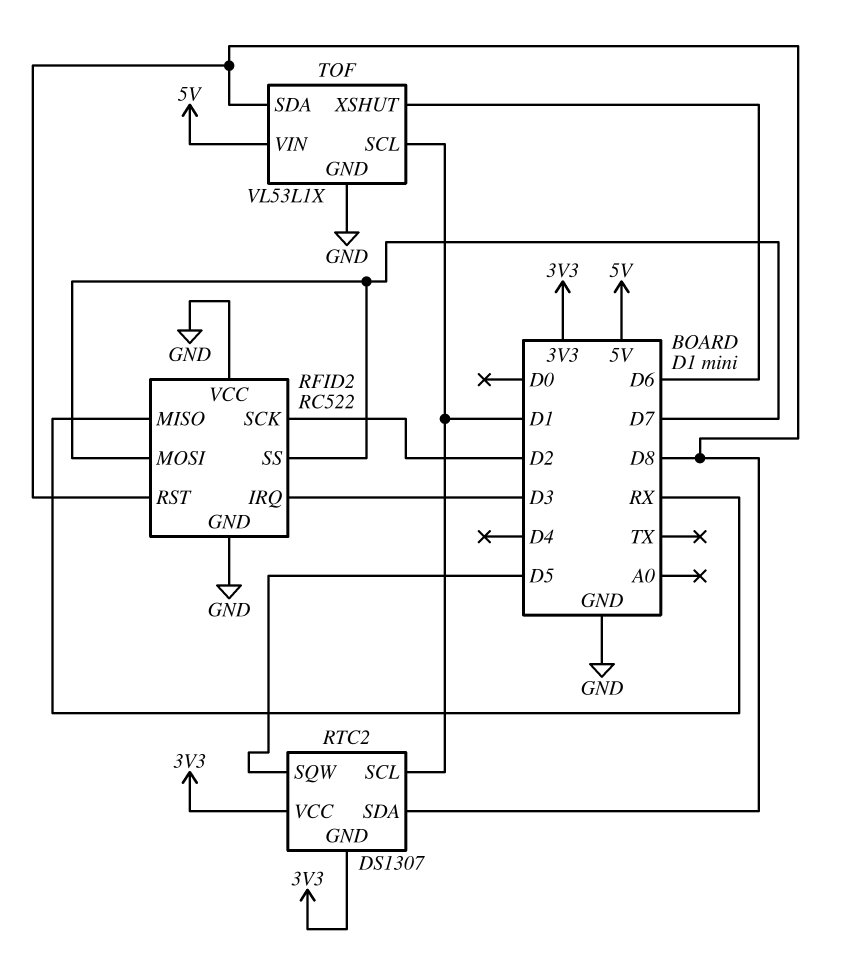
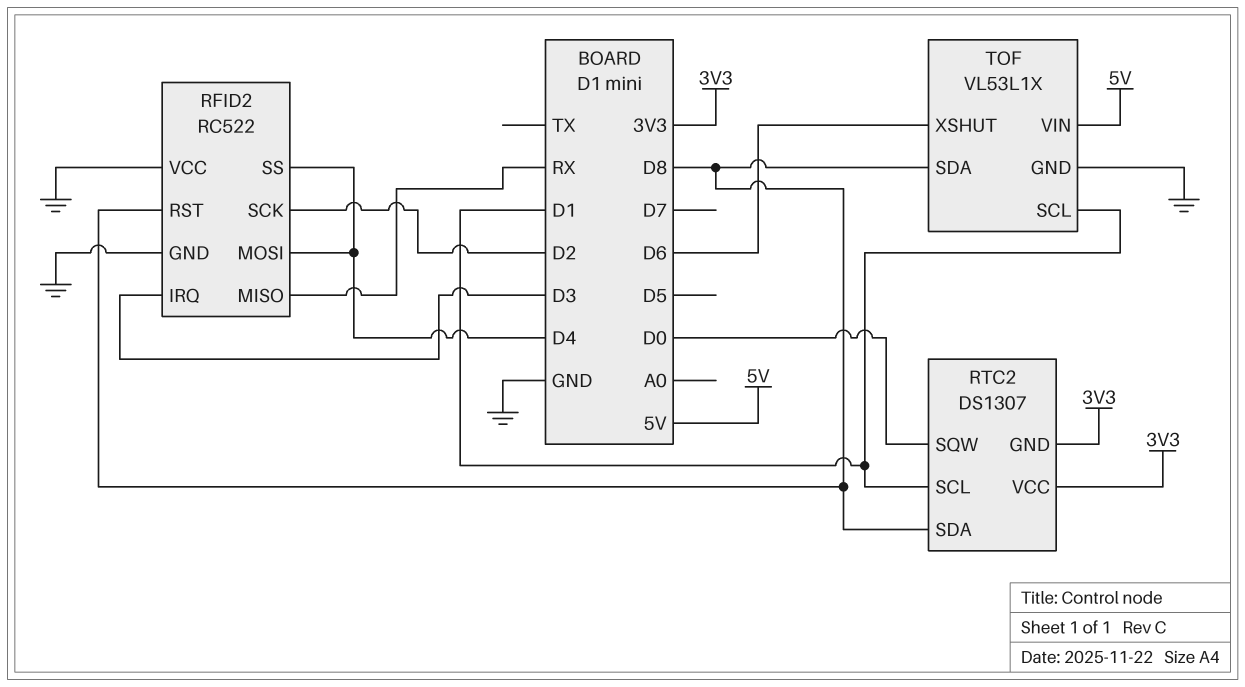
RFID2 pin MOSI: D7 -> D4
RFID2 pin SS: D7 -> D4
RTC2 pin SQW: D5 -> D0

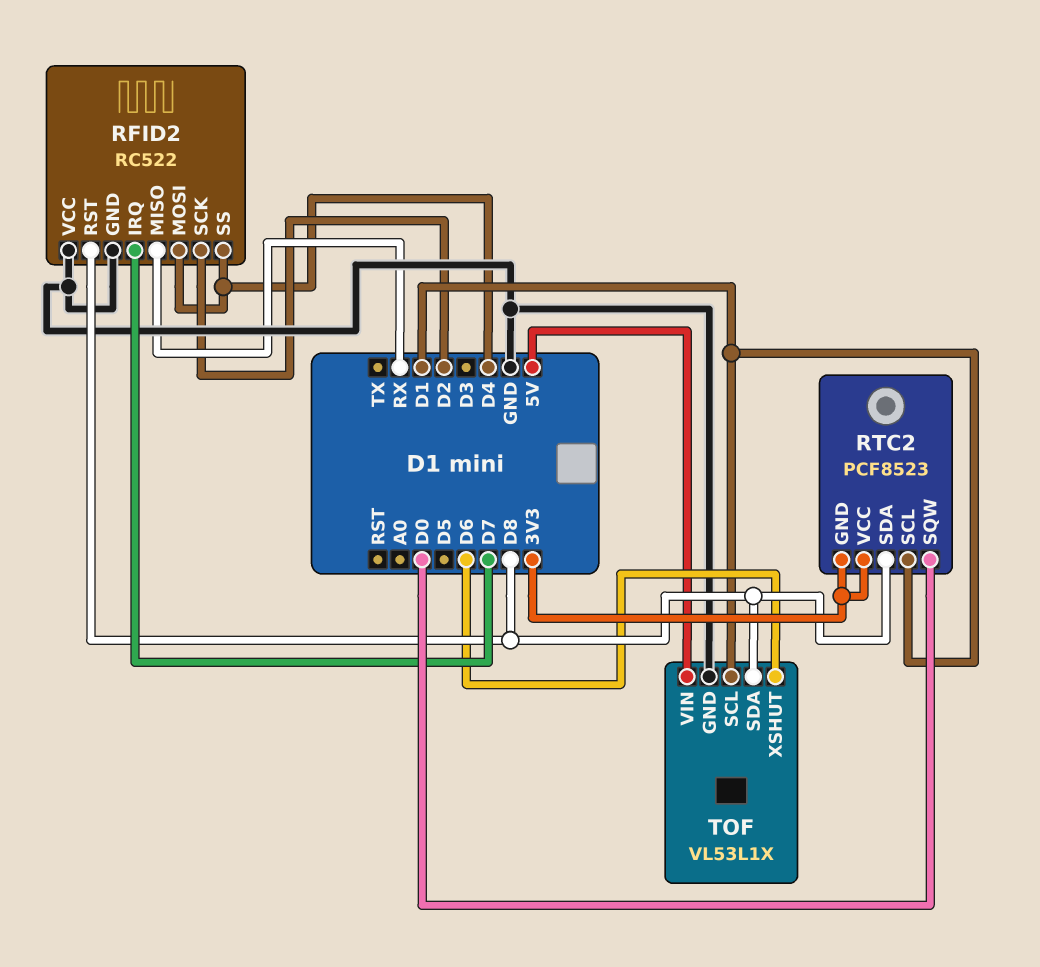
RFID2 pin IRQ: D3 -> D7
RTC2: DS1307 -> PCF8523

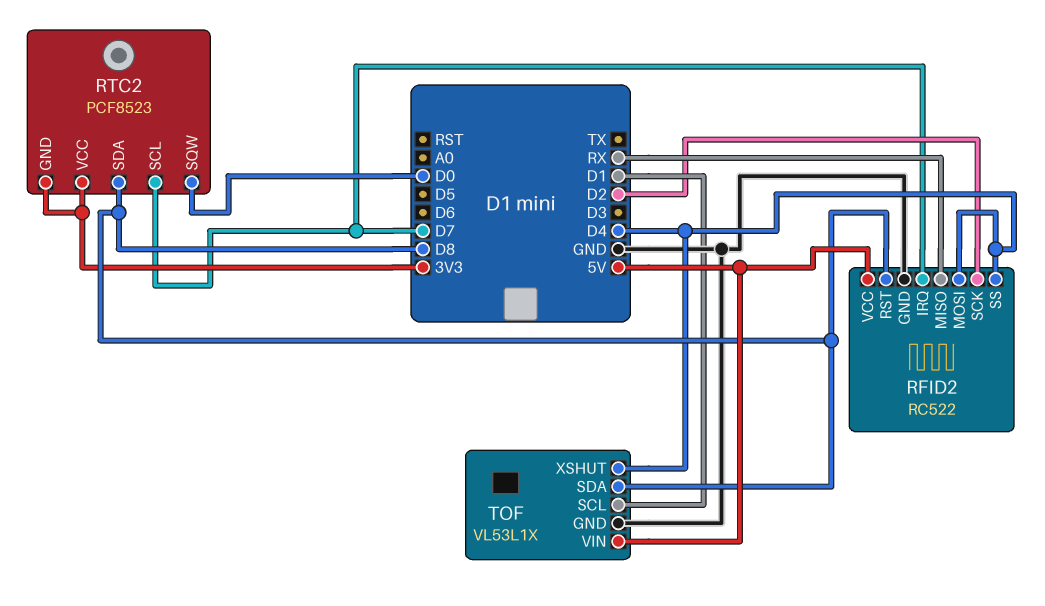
RFID2 pin VCC: GND -> 5V
RTC2 pin SCL: D1 -> D7
TOF pin XSHUT: D6 -> D4

